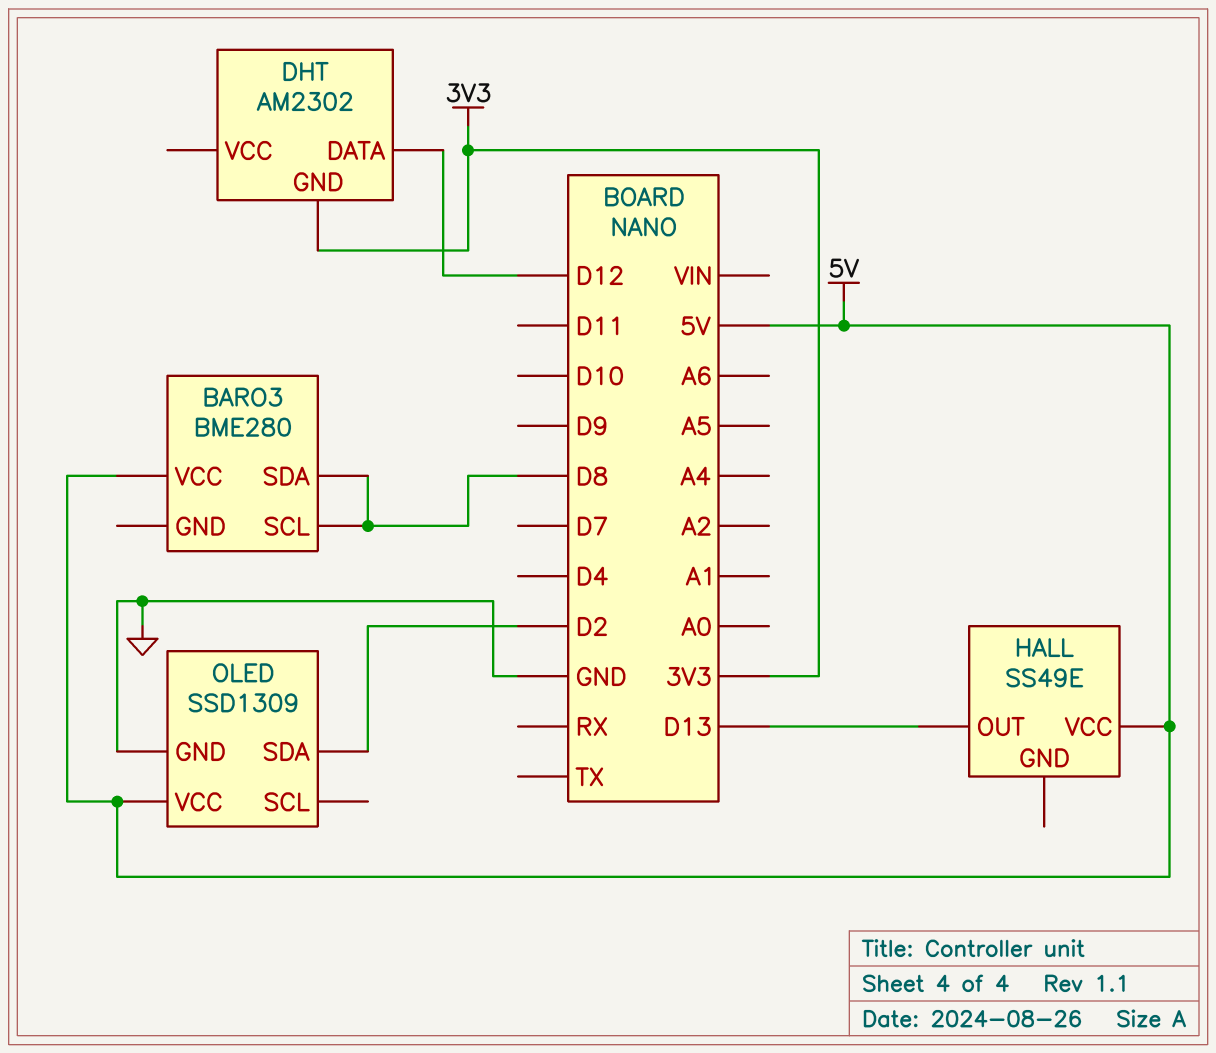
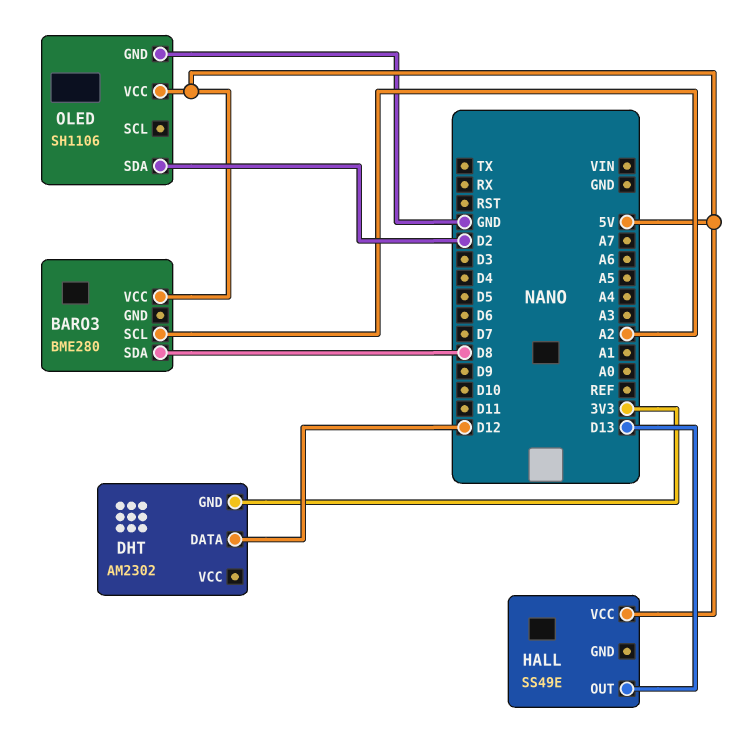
BARO3 pin SCL: D8 -> A2
OLED: SSD1309 -> SH1106

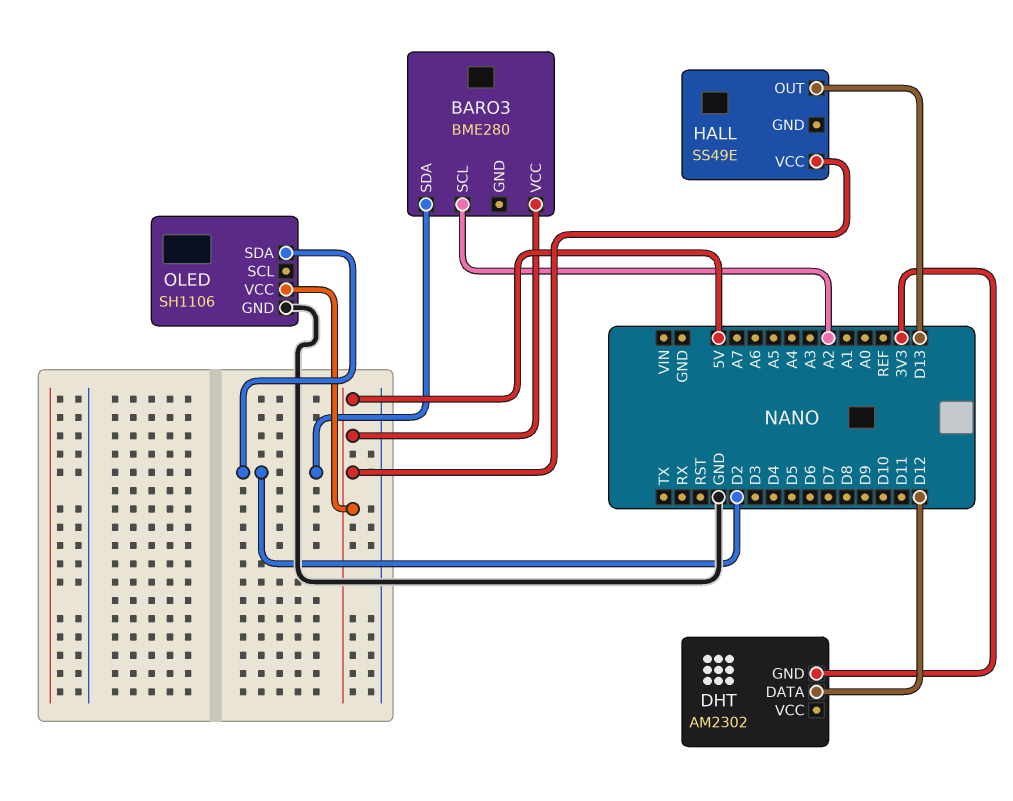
BARO3 pin SDA: D8 -> D2

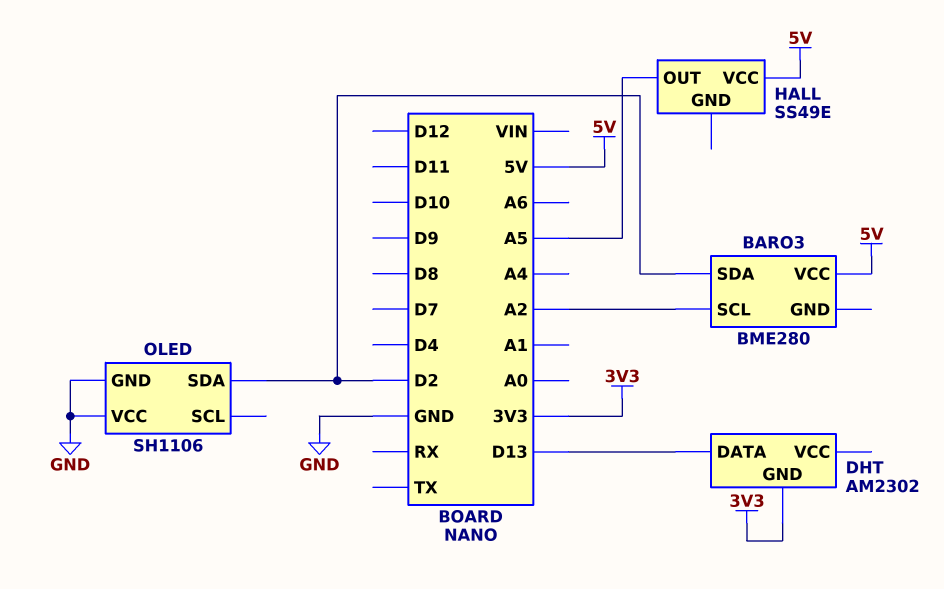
DHT pin DATA: D12 -> D13
HALL pin OUT: D13 -> A5
OLED pin VCC: 5V -> GND

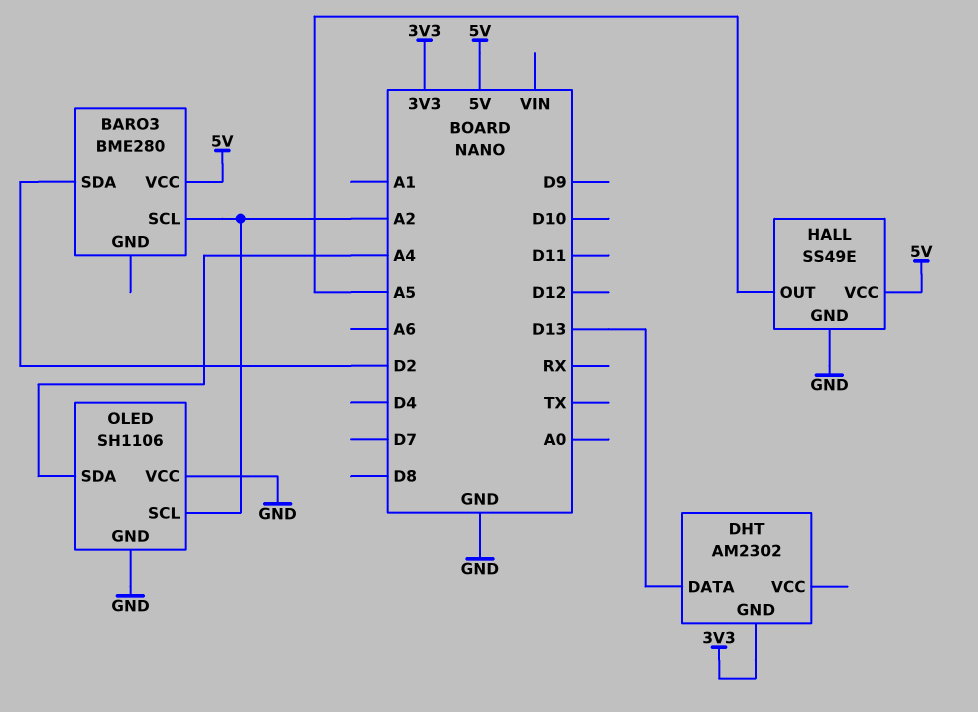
HALL pin GND: none -> GND
OLED pin SCL: none -> A2
OLED pin SDA: D2 -> A4

